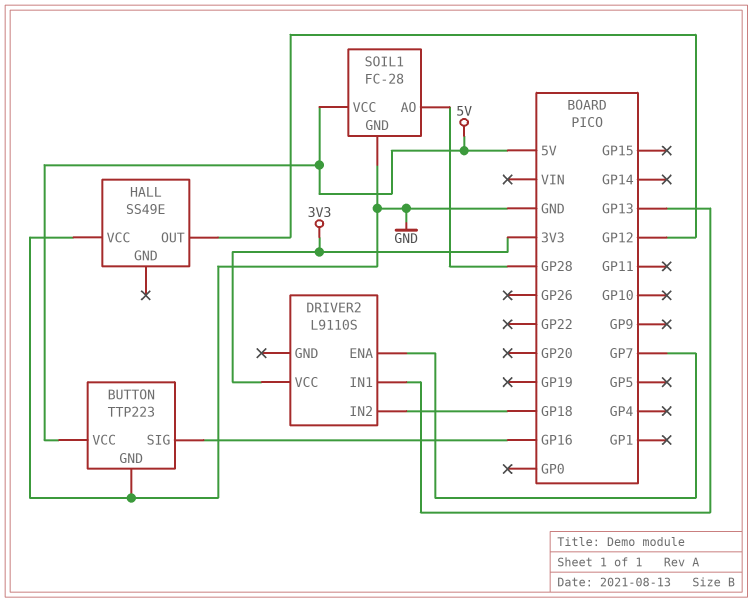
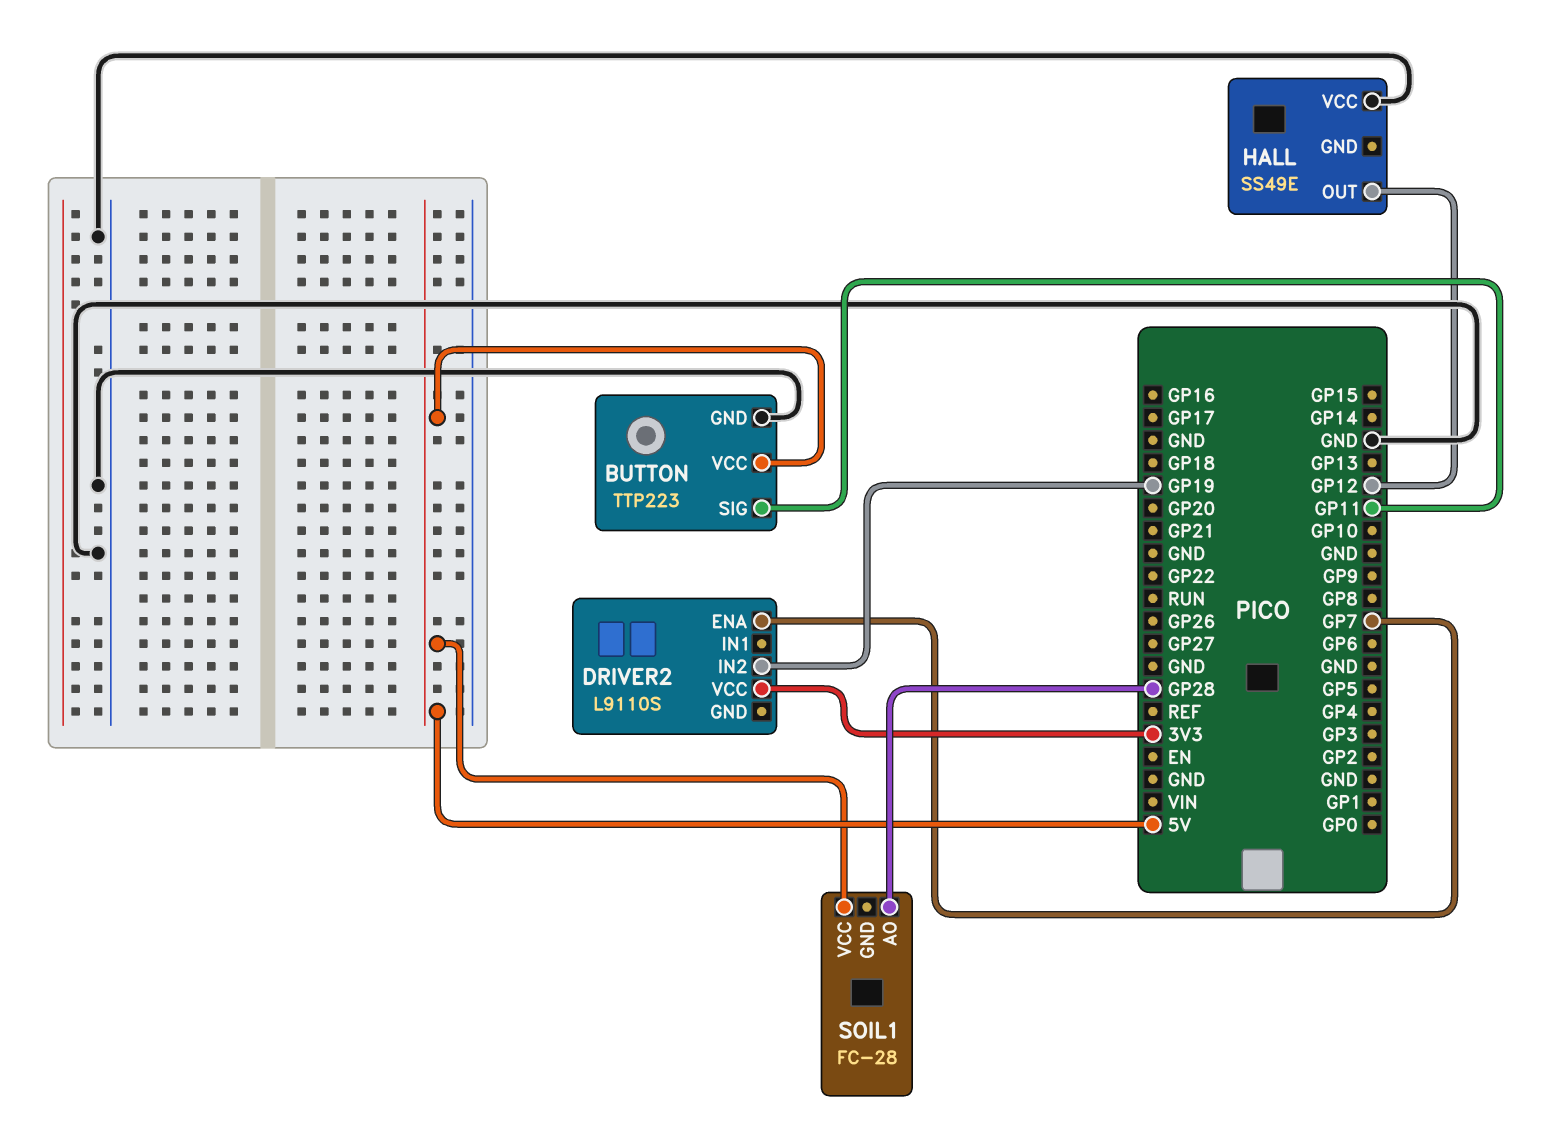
BUTTON pin SIG: GP16 -> GP11
DRIVER2 pin IN1: GP13 -> none
DRIVER2 pin IN2: GP18 -> GP19
SOIL1 pin GND: GND -> none

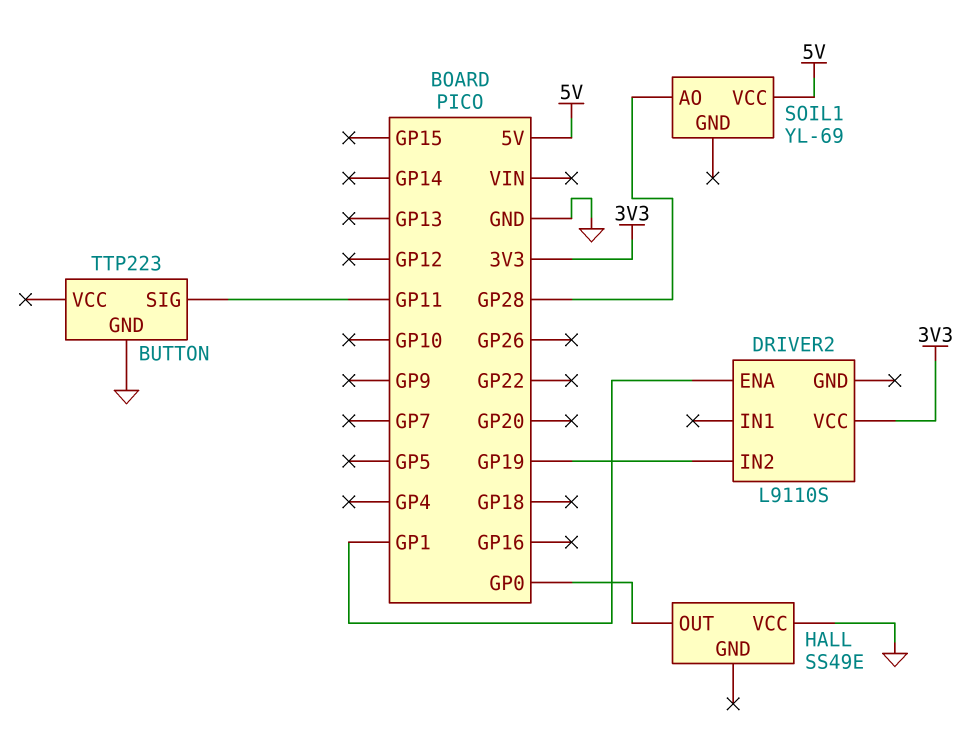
BUTTON pin VCC: 5V -> none
DRIVER2 pin ENA: GP7 -> GP1
HALL pin OUT: GP12 -> GP0
SOIL1: FC-28 -> YL-69

